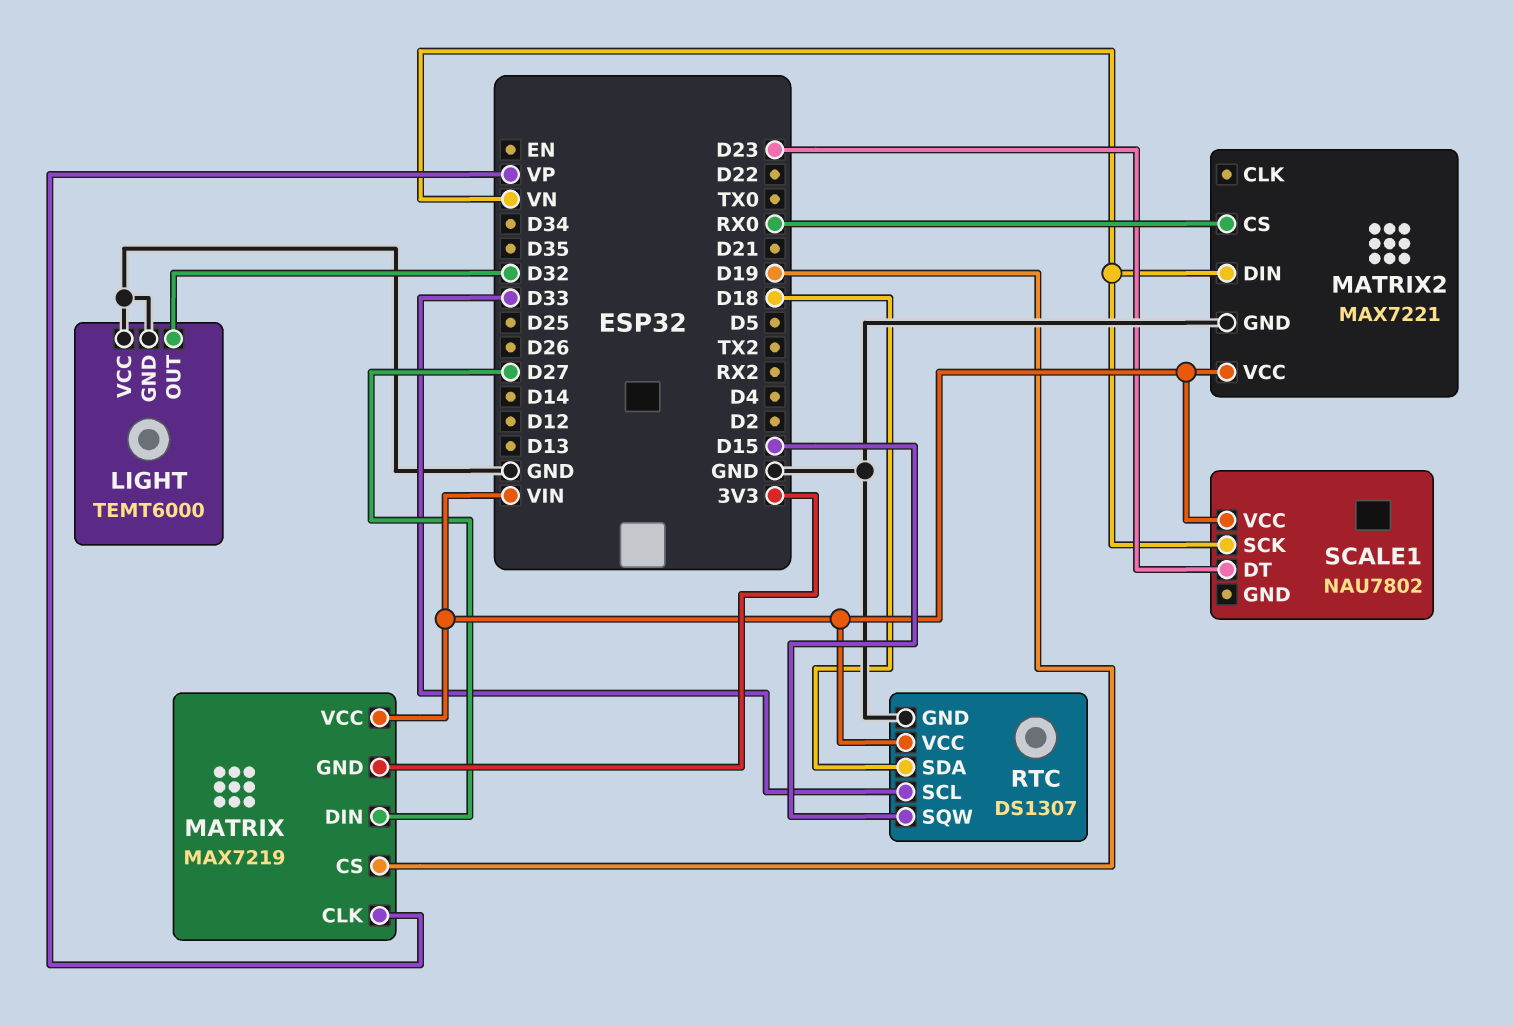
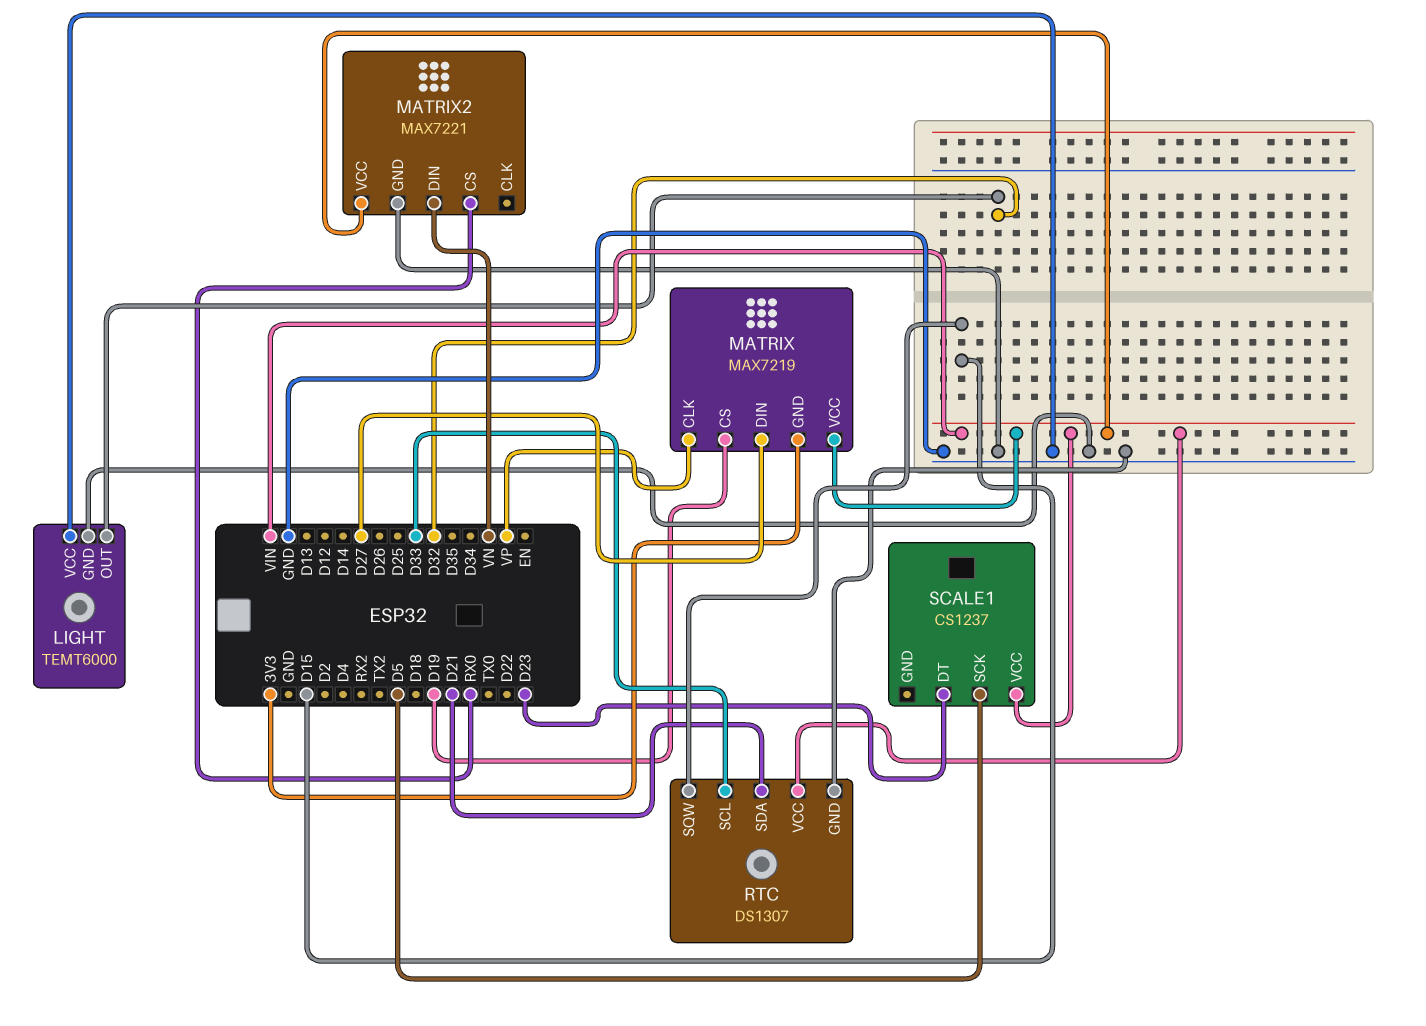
RTC pin SDA: D18 -> D21
SCALE1: NAU7802 -> CS1237
SCALE1 pin SCK: VN -> D5

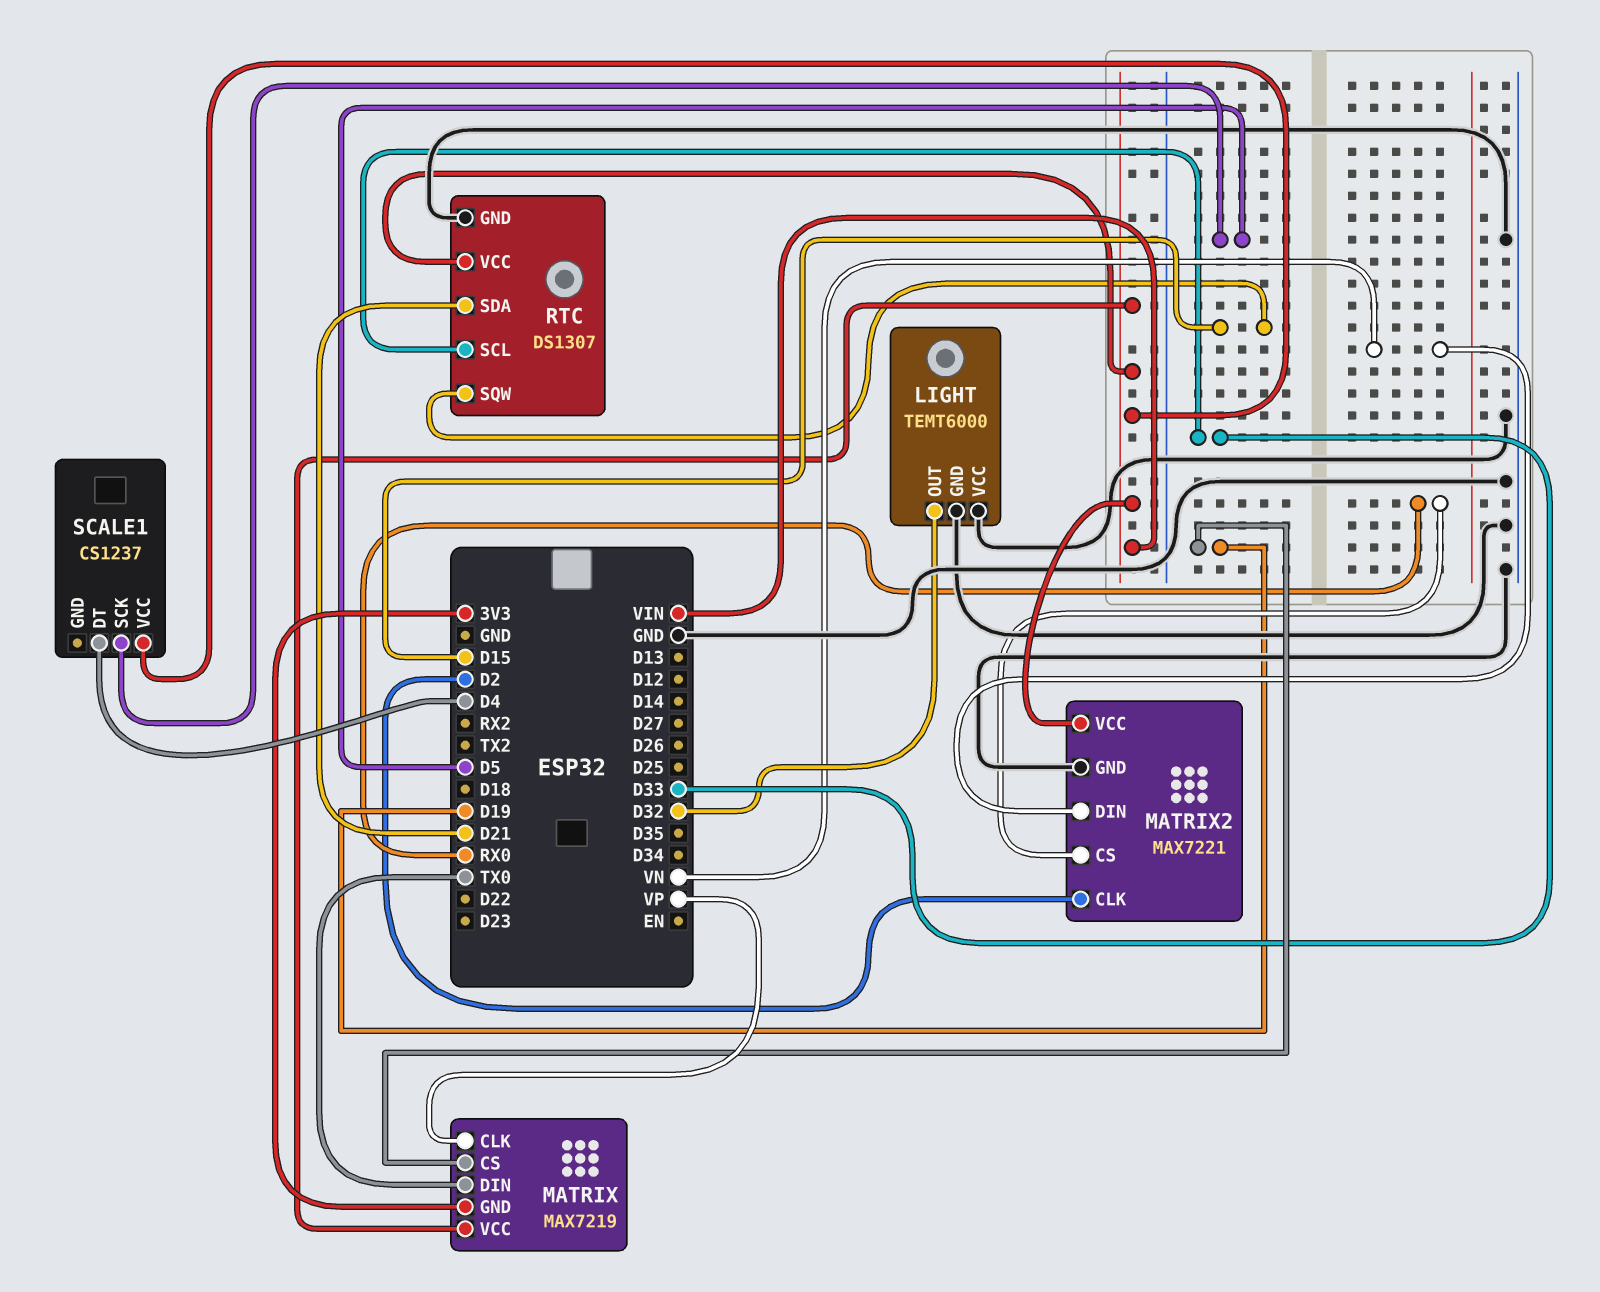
MATRIX pin DIN: D27 -> TX0
MATRIX2 pin CLK: none -> D2
SCALE1 pin DT: D23 -> D4

